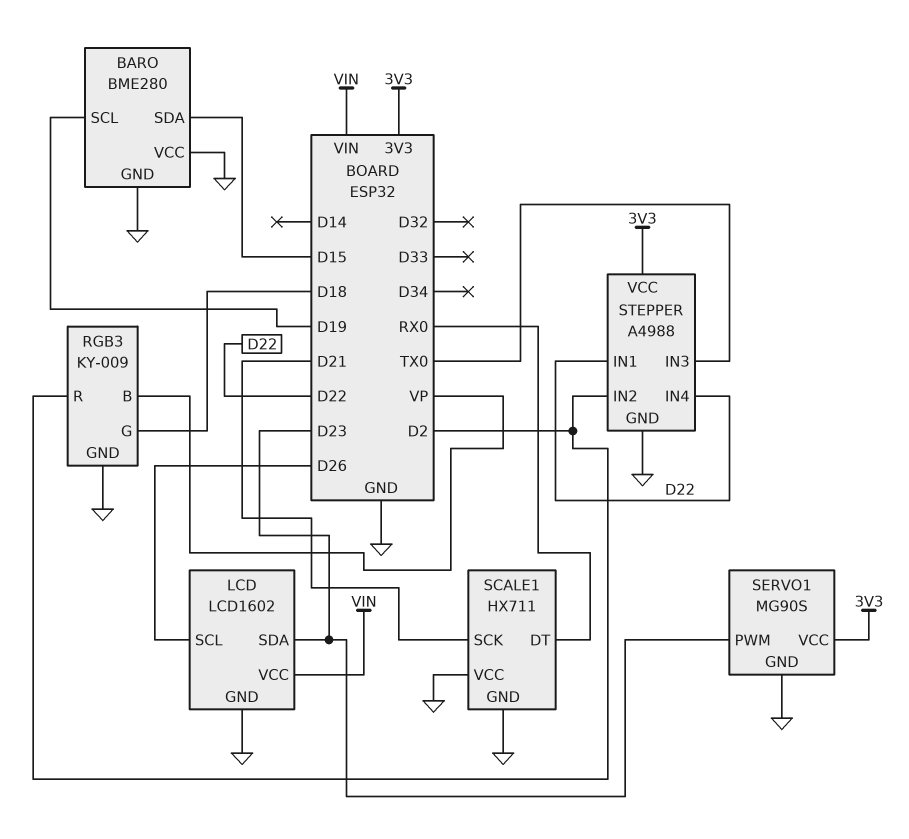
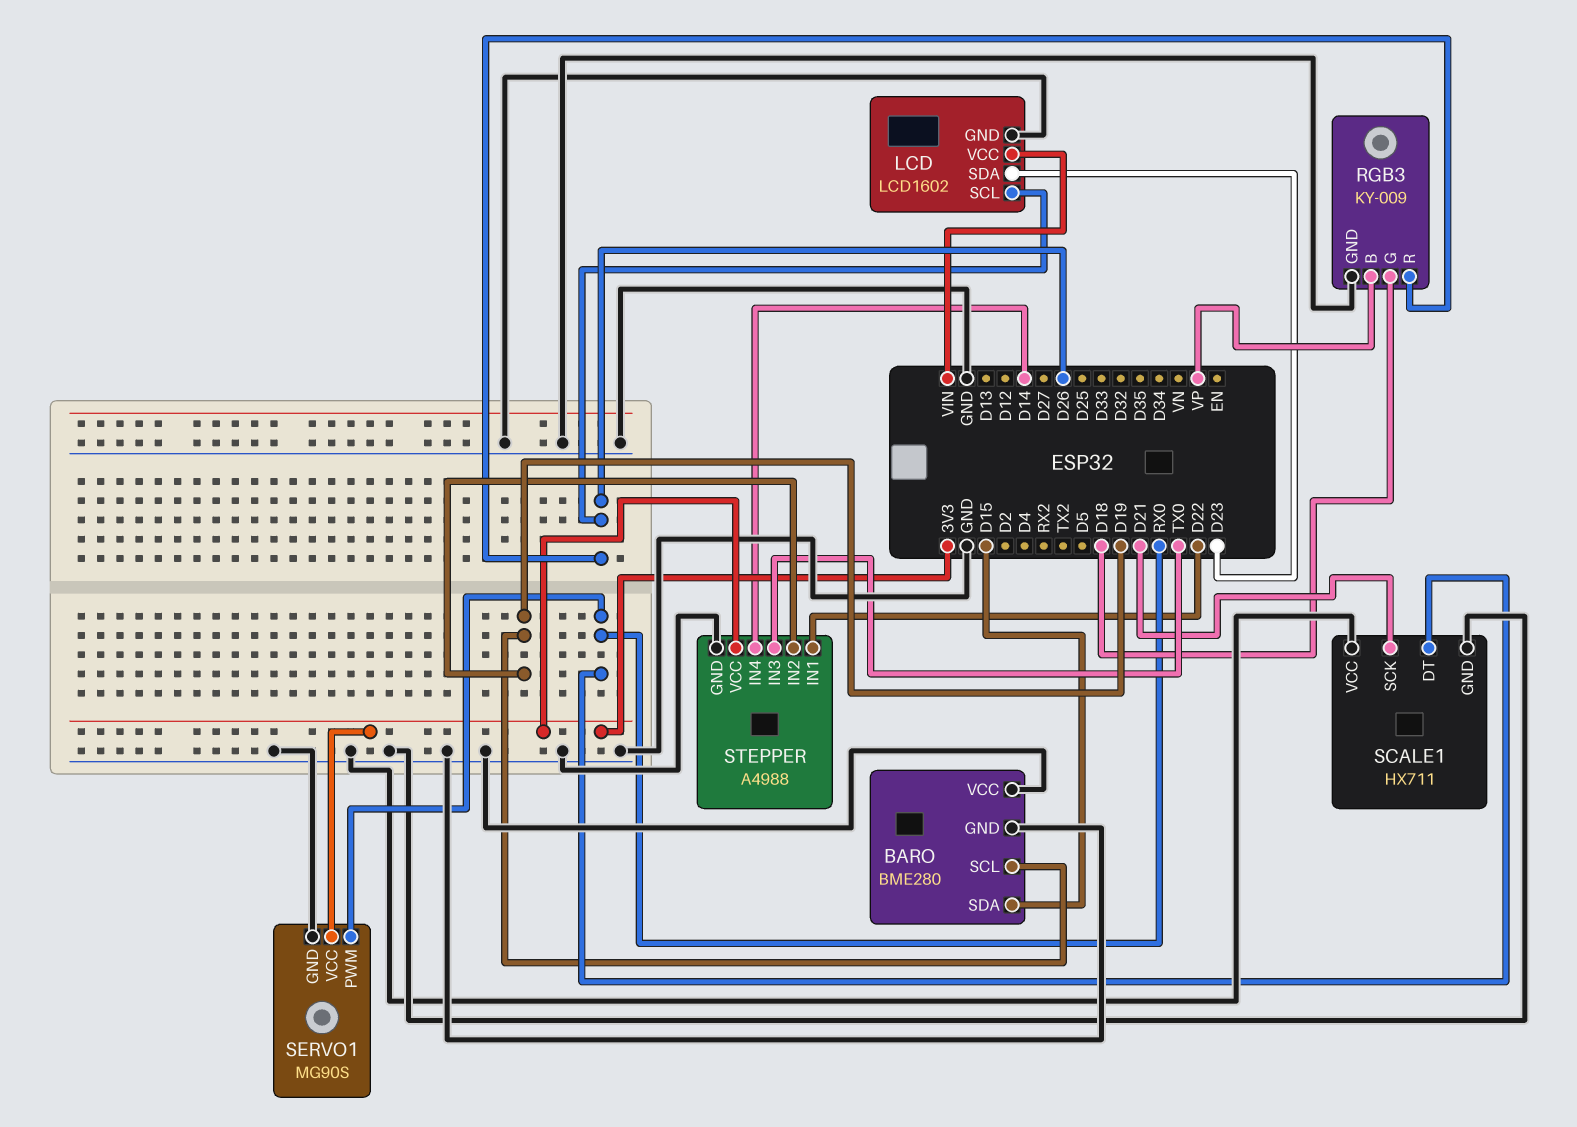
RGB3 pin R: D2 -> D26
SERVO1 pin PWM: D23 -> RX0
STEPPER pin IN2: D2 -> D19
STEPPER pin IN4: D22 -> D14

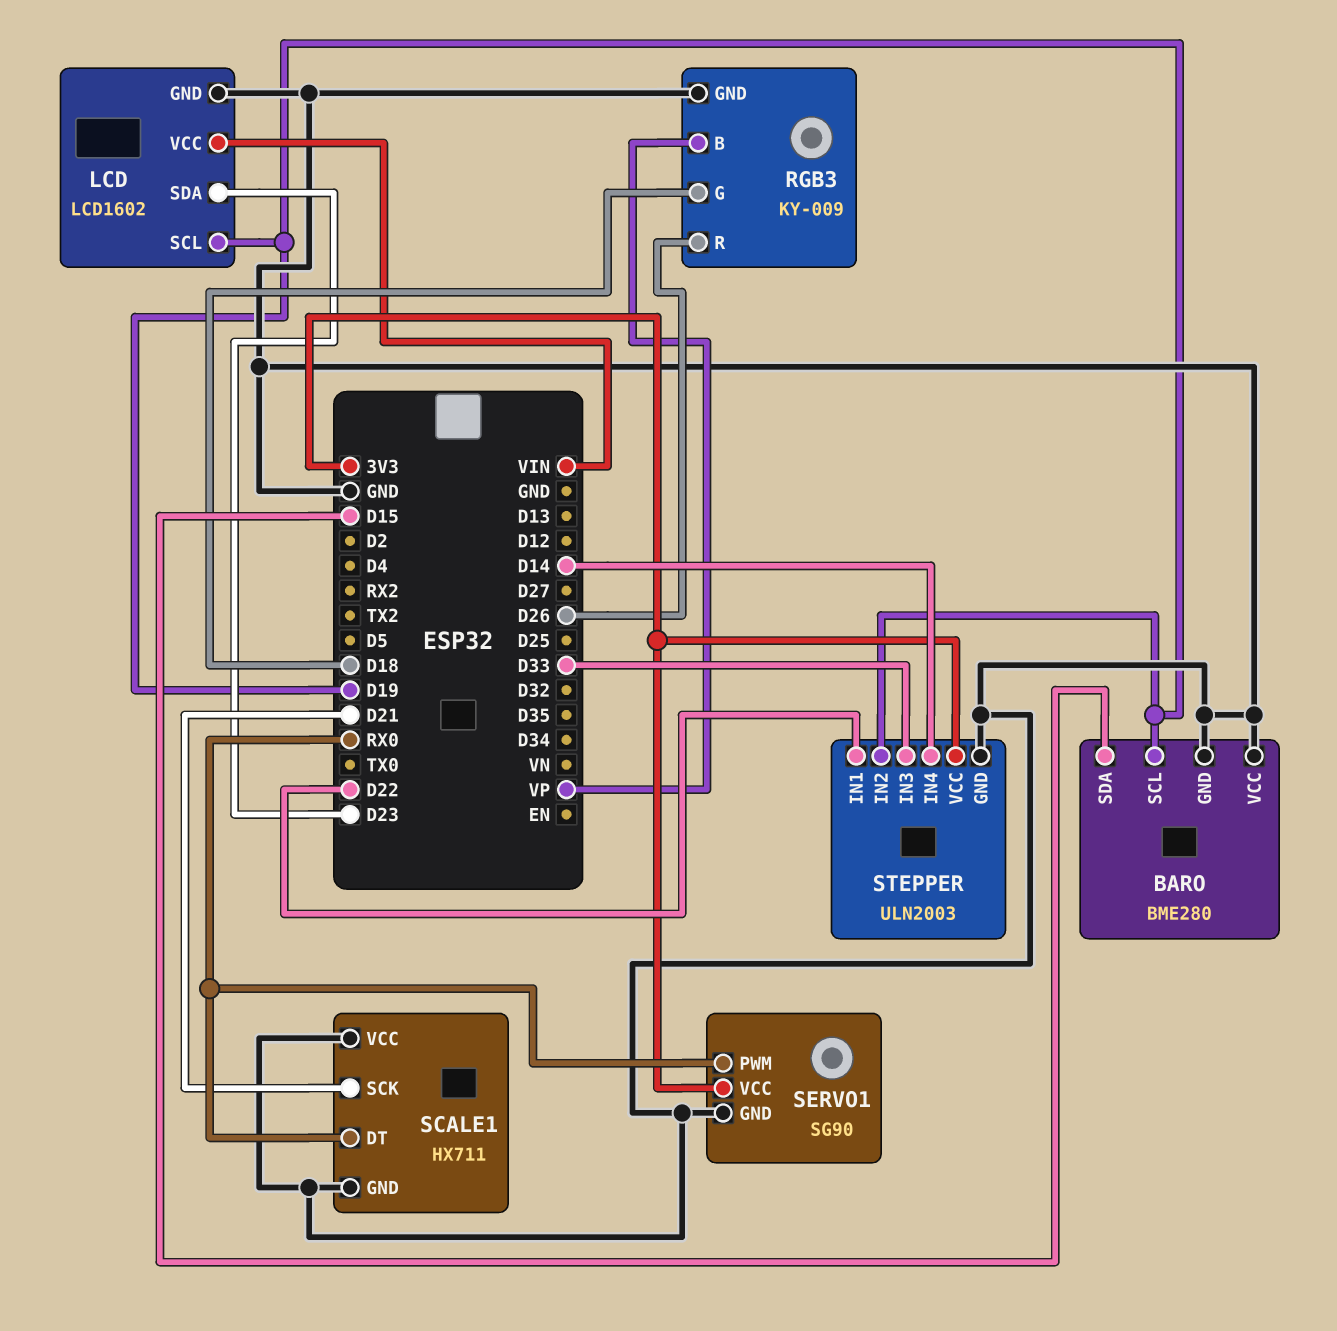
LCD pin SCL: D26 -> D19
SERVO1: MG90S -> SG90
STEPPER: A4988 -> ULN2003
STEPPER pin IN3: TX0 -> D33

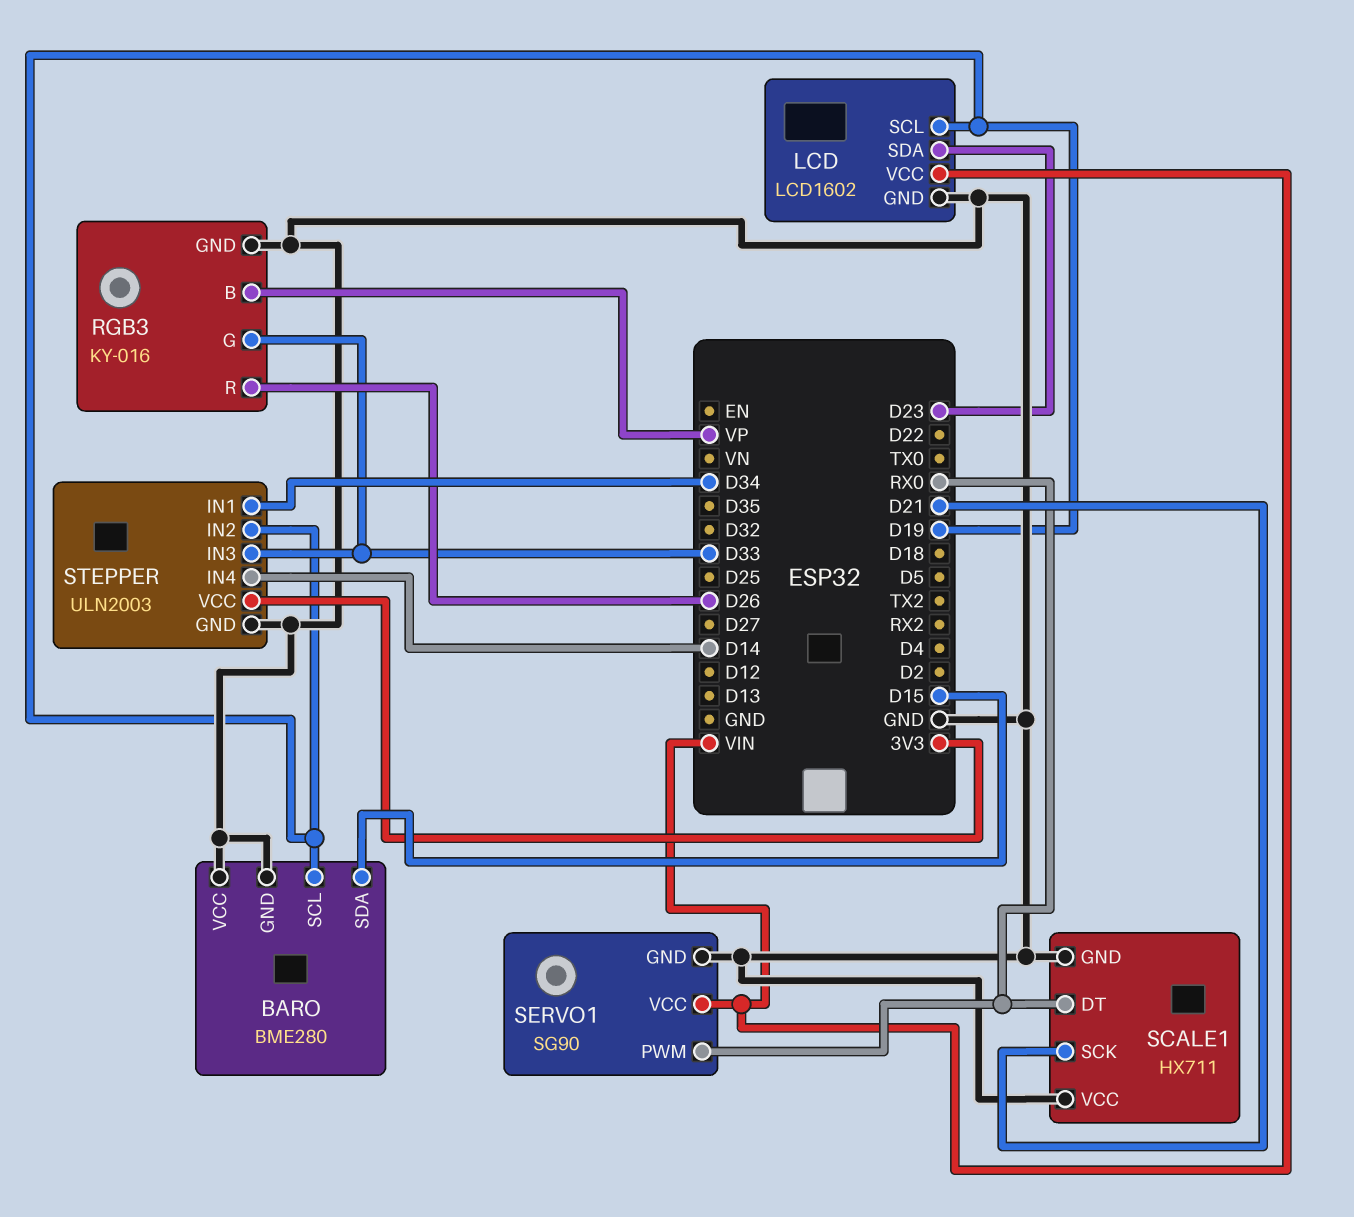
RGB3: KY-009 -> KY-016
RGB3 pin G: D18 -> D33
SERVO1 pin VCC: 3V3 -> VIN
STEPPER pin IN1: D22 -> D34

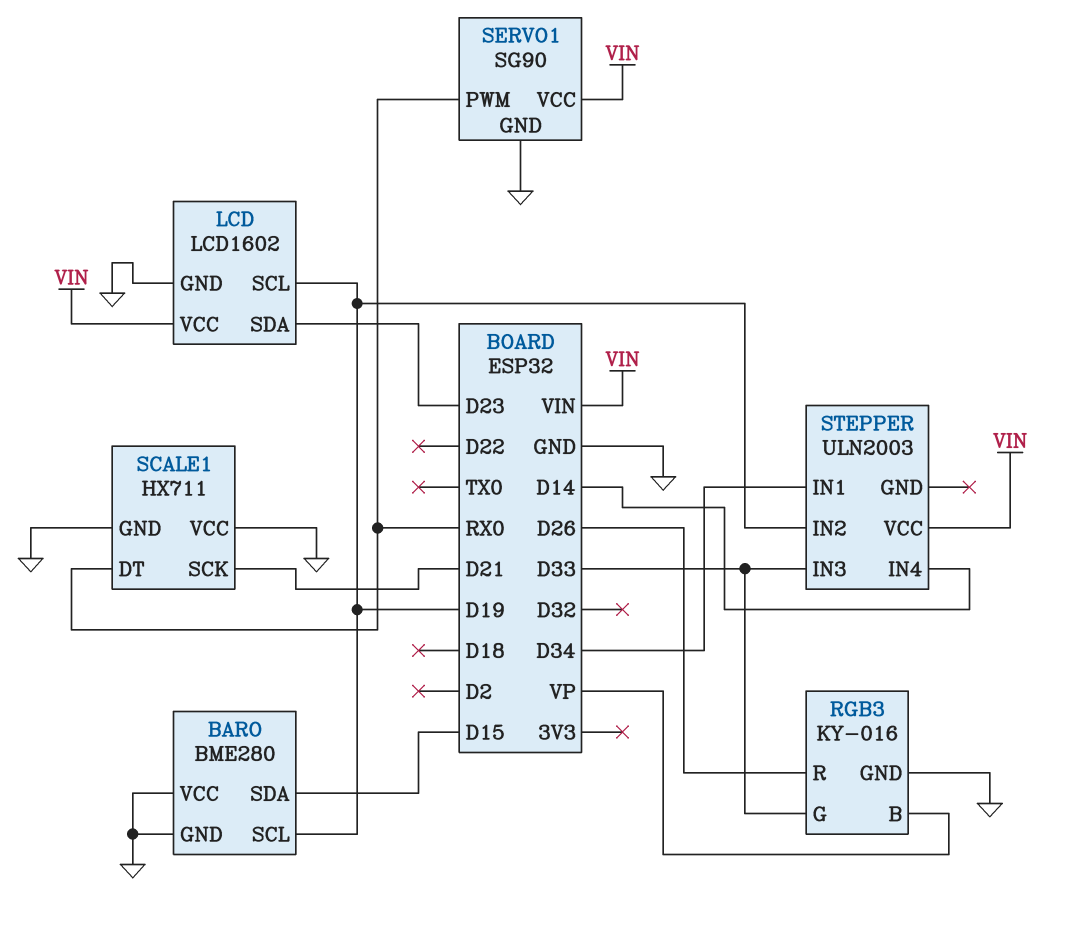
STEPPER pin GND: GND -> none
STEPPER pin VCC: 3V3 -> VIN

